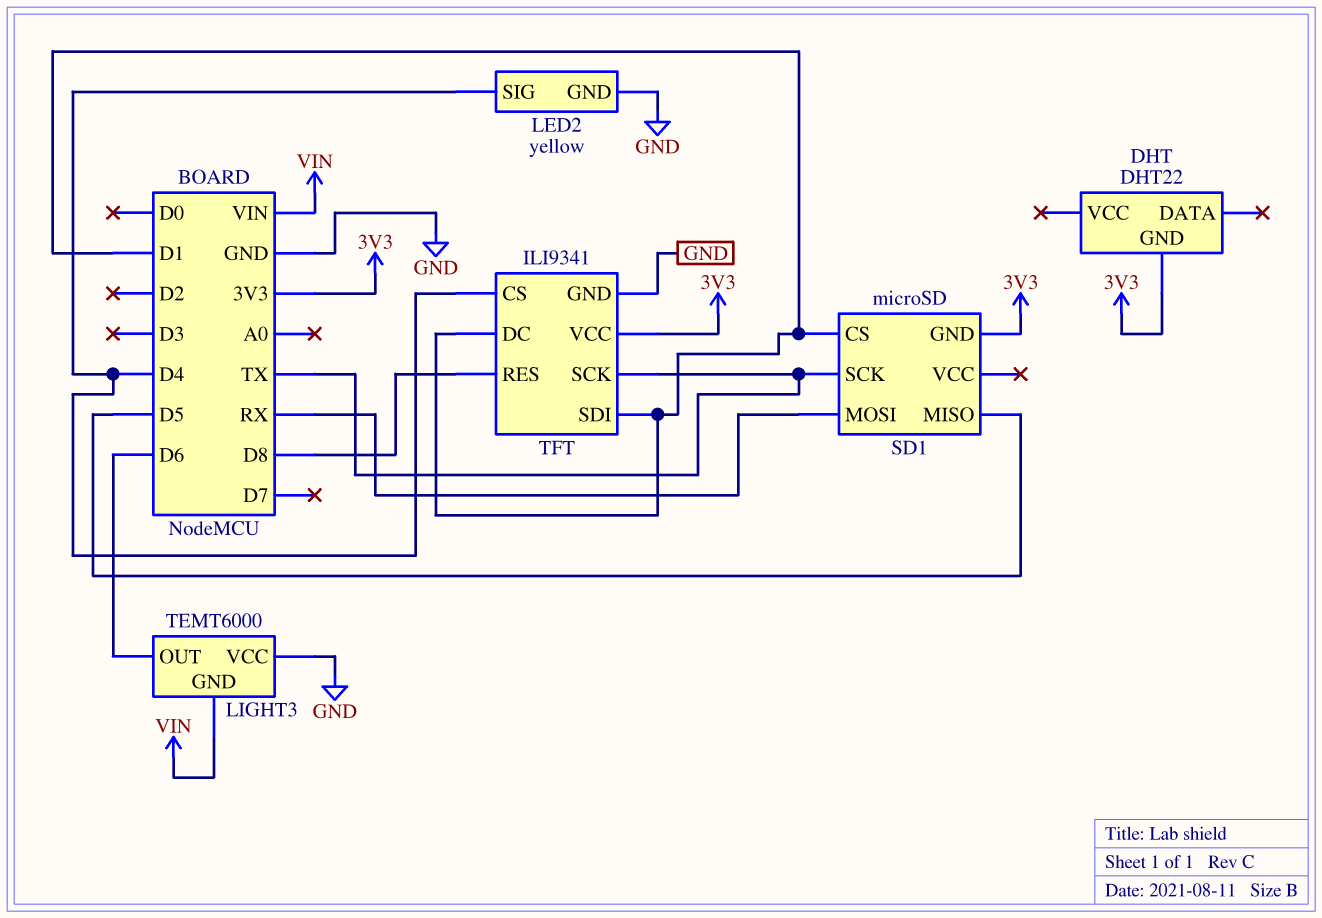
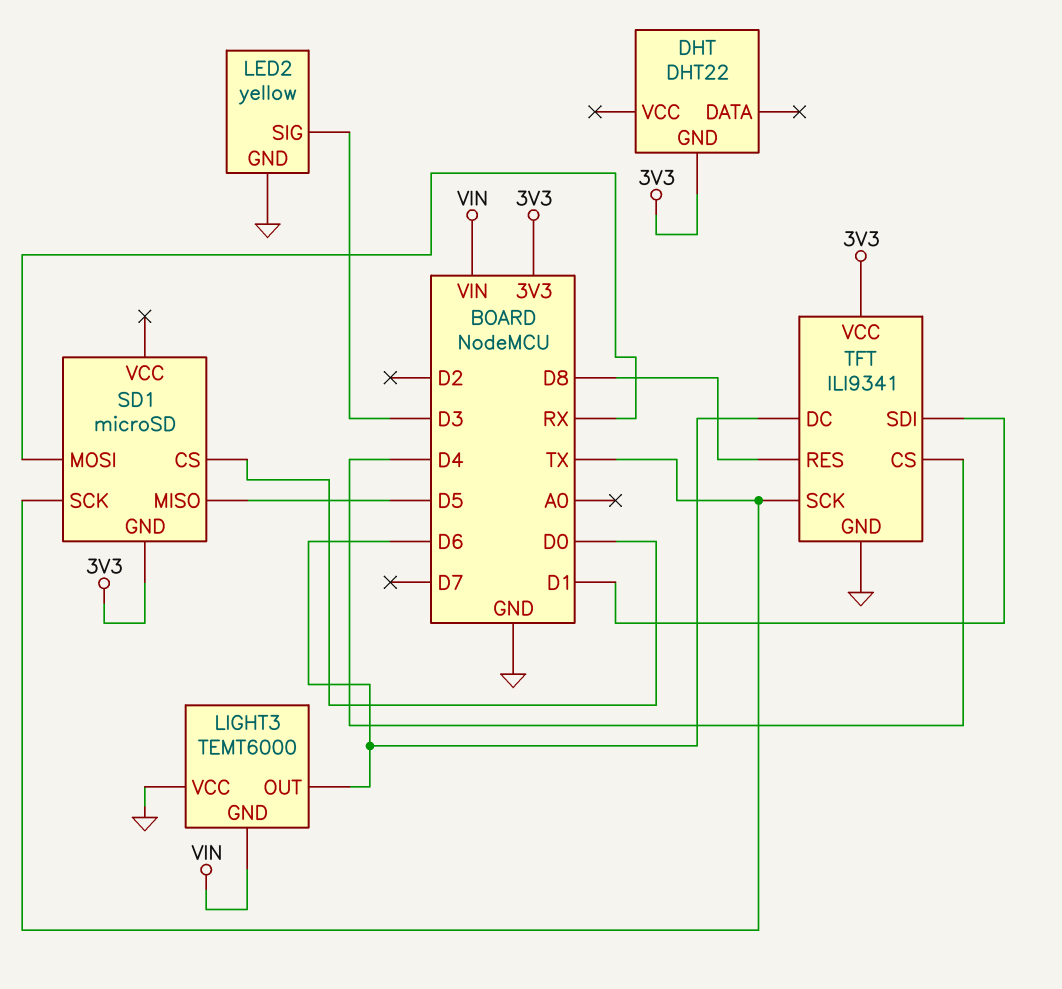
LED2 pin SIG: D4 -> D3
SD1 pin CS: D1 -> D0
TFT pin DC: D1 -> D6

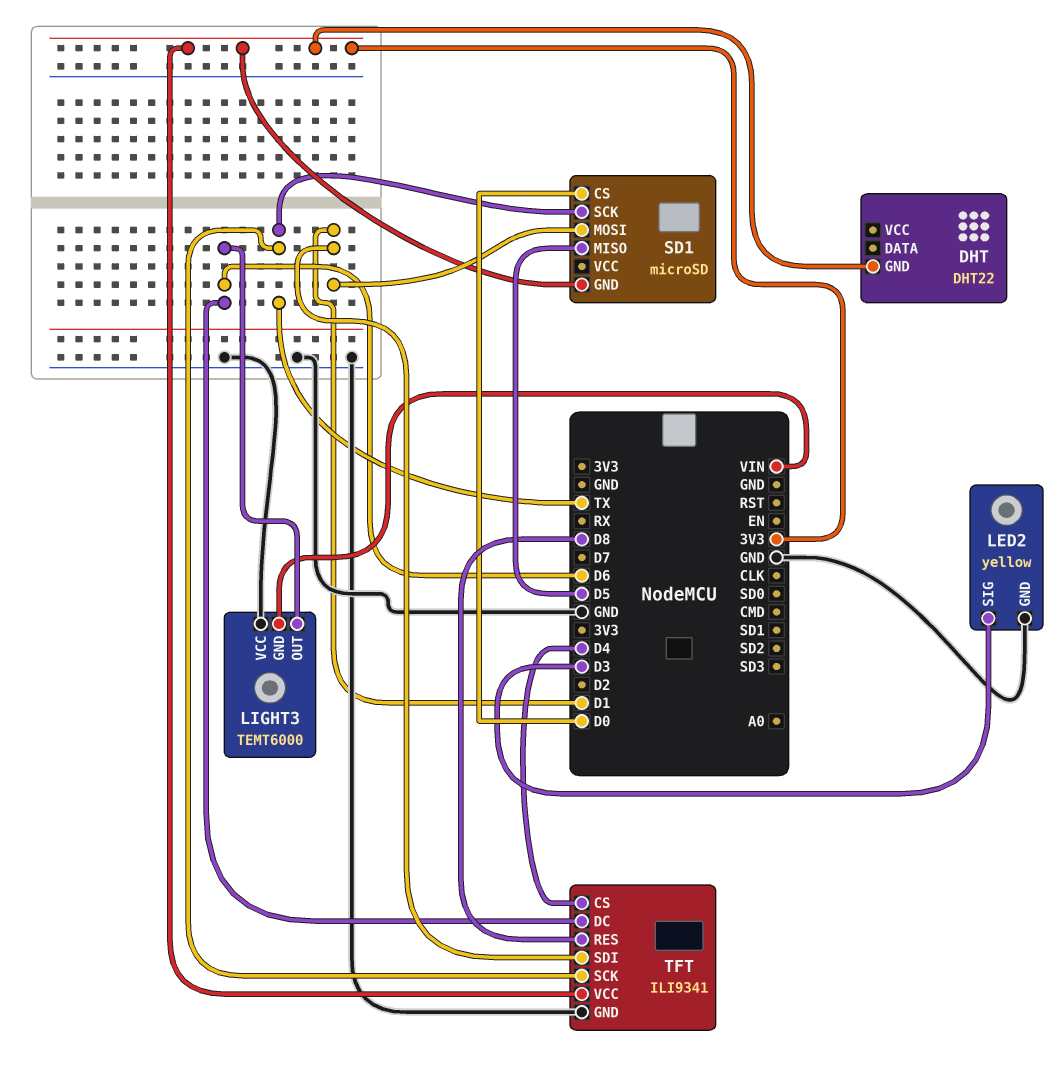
SD1 pin MOSI: RX -> D1

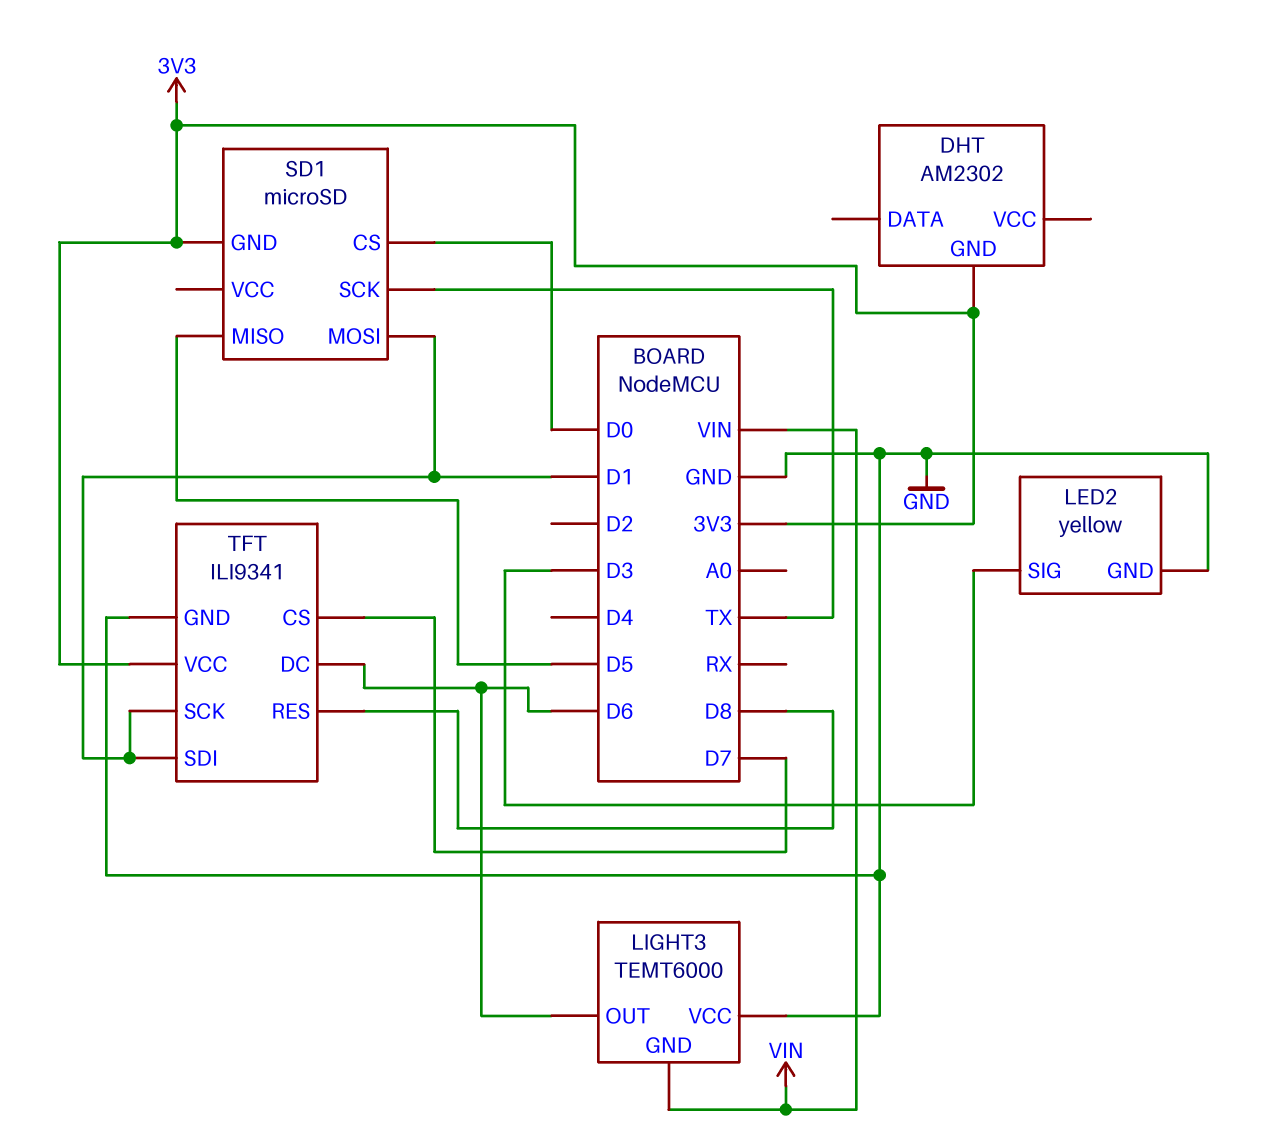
DHT: DHT22 -> AM2302
TFT pin CS: D4 -> D7
TFT pin SCK: TX -> D1

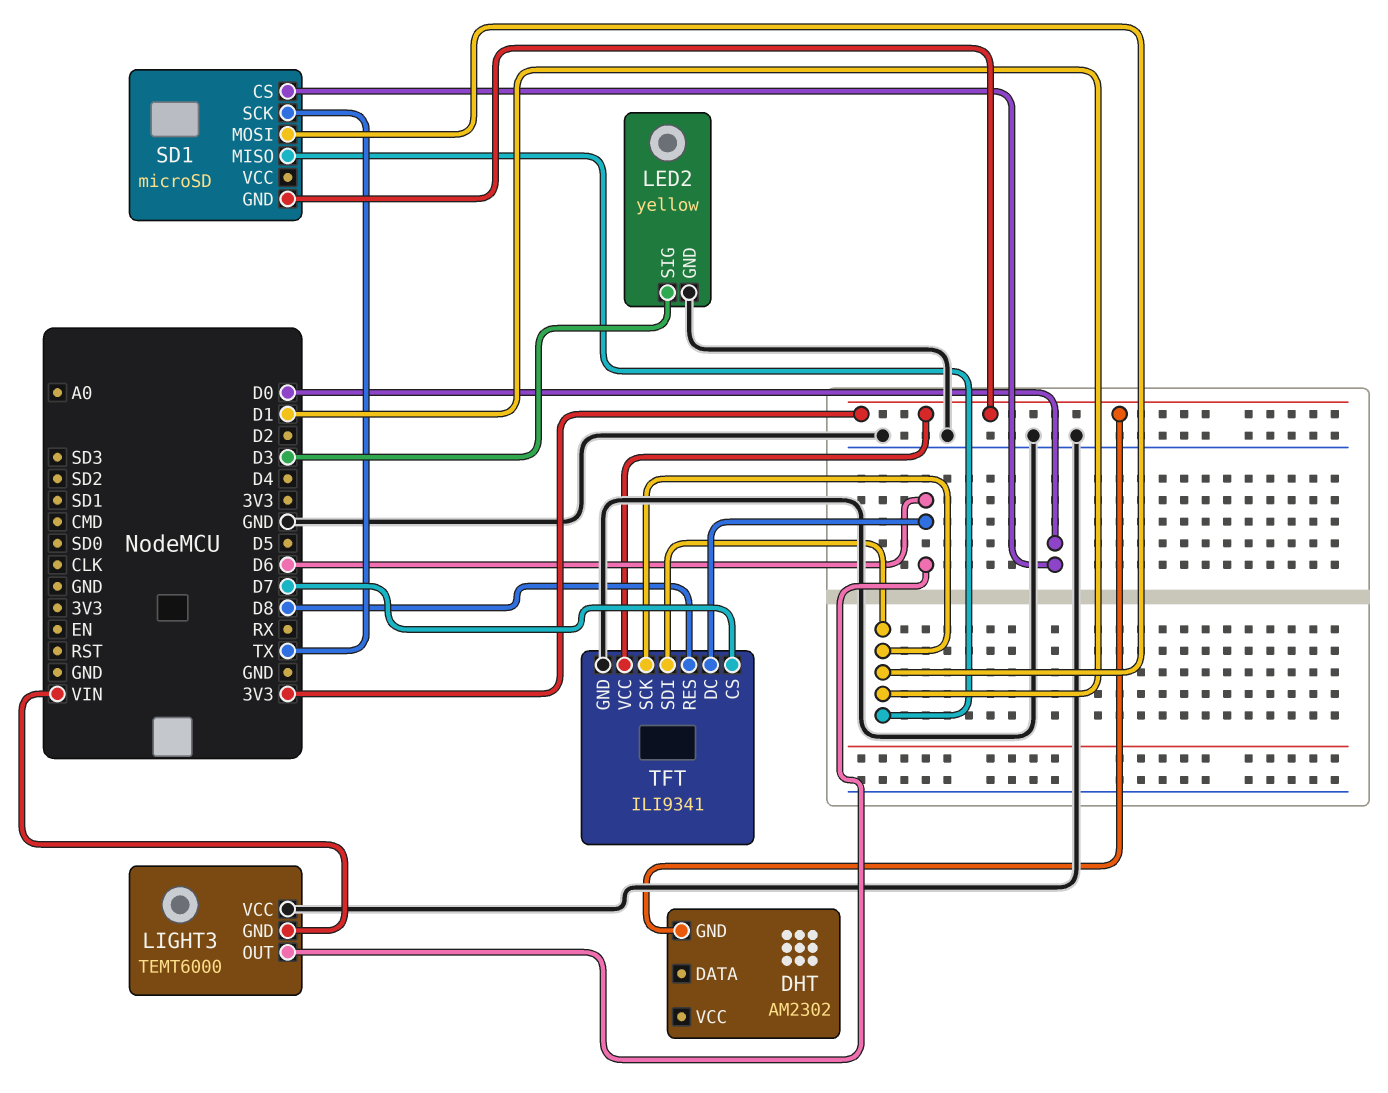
SD1 pin MISO: D5 -> D1

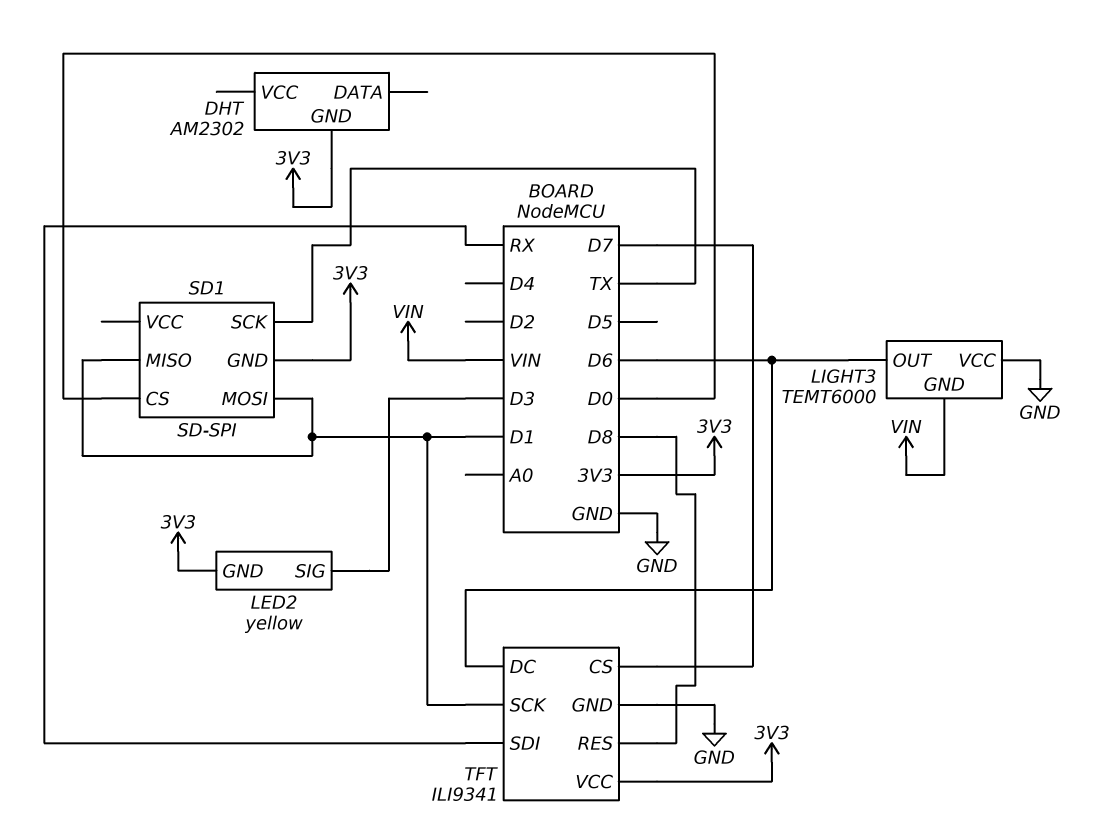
LED2 pin GND: GND -> 3V3
SD1: microSD -> SD-SPI
TFT pin SDI: D1 -> RX

